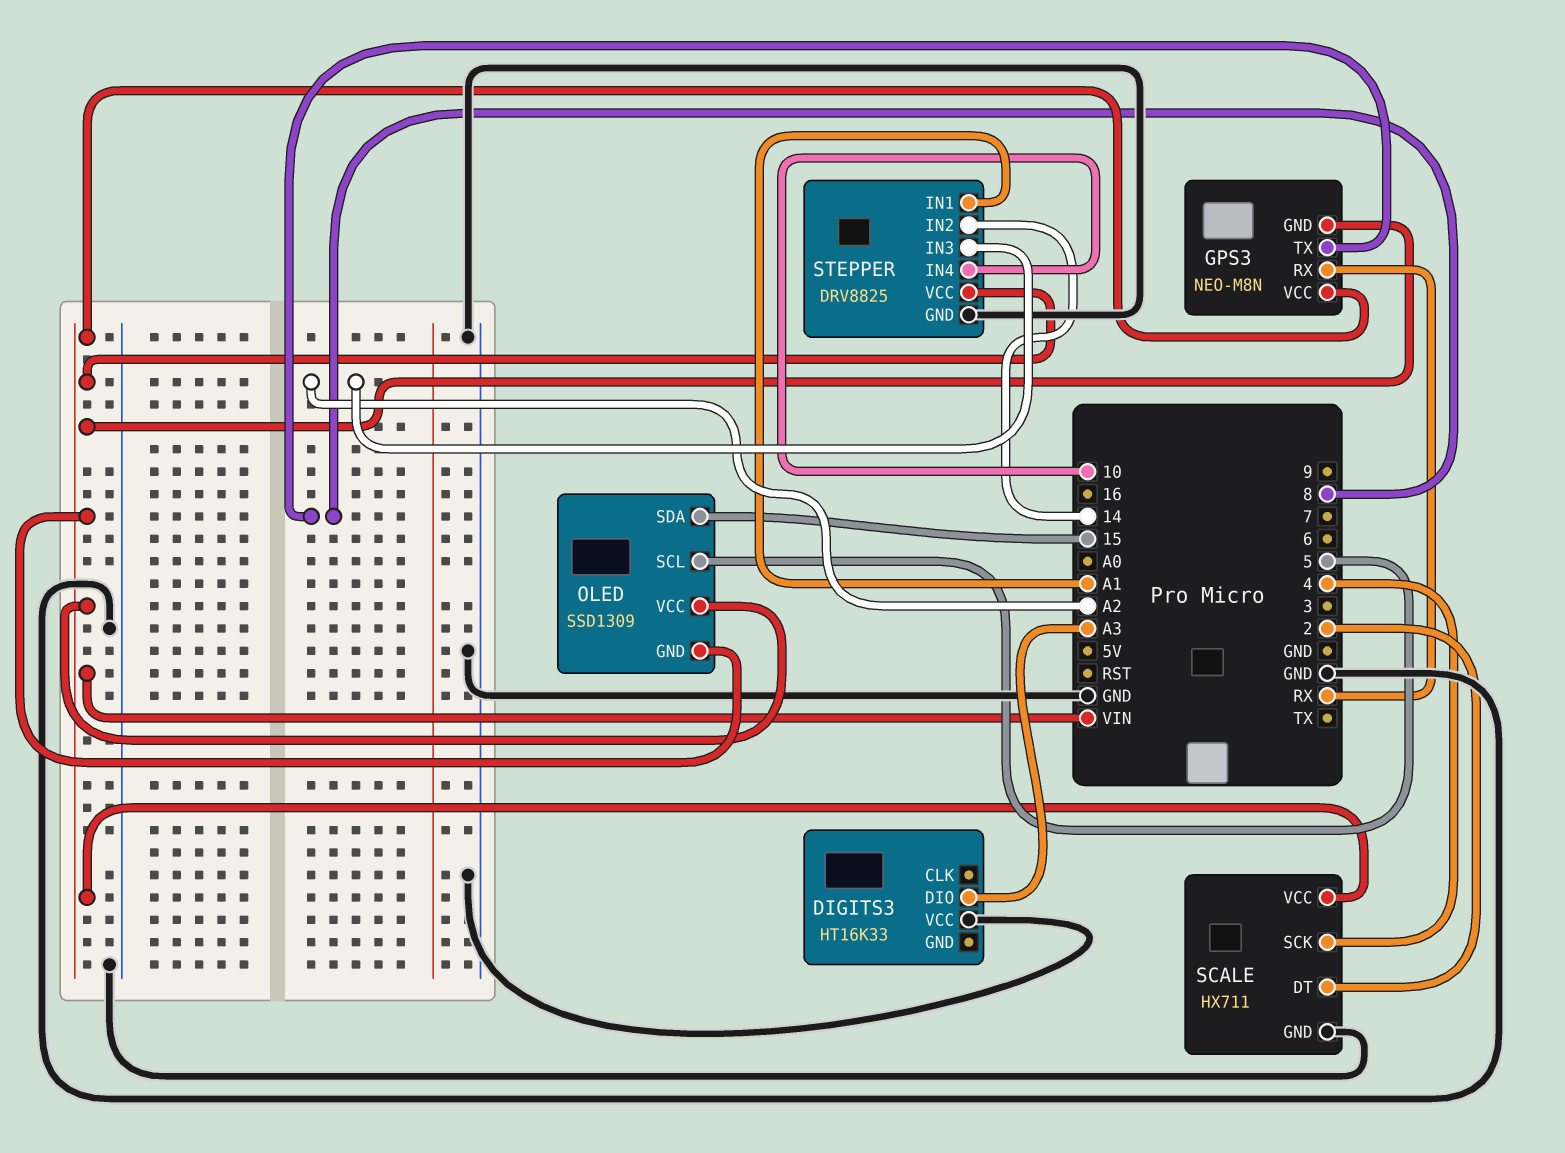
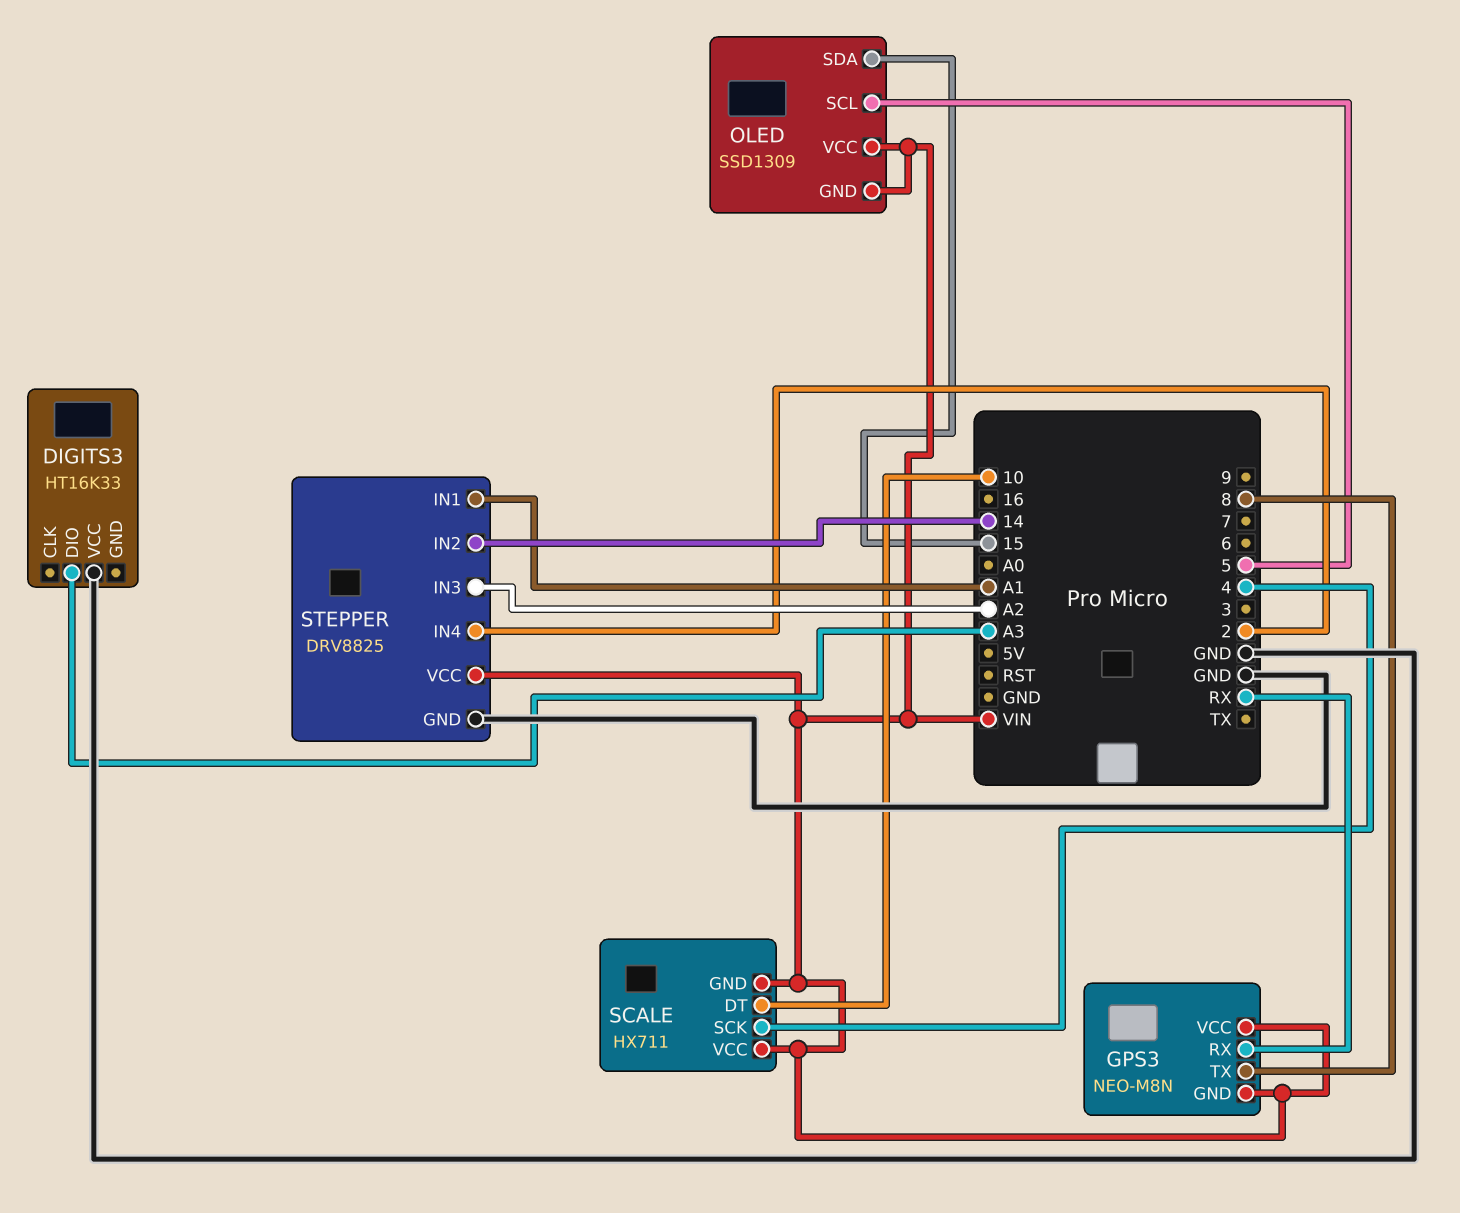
SCALE pin DT: 2 -> 10
SCALE pin GND: GND -> VIN
STEPPER pin IN4: 10 -> 2

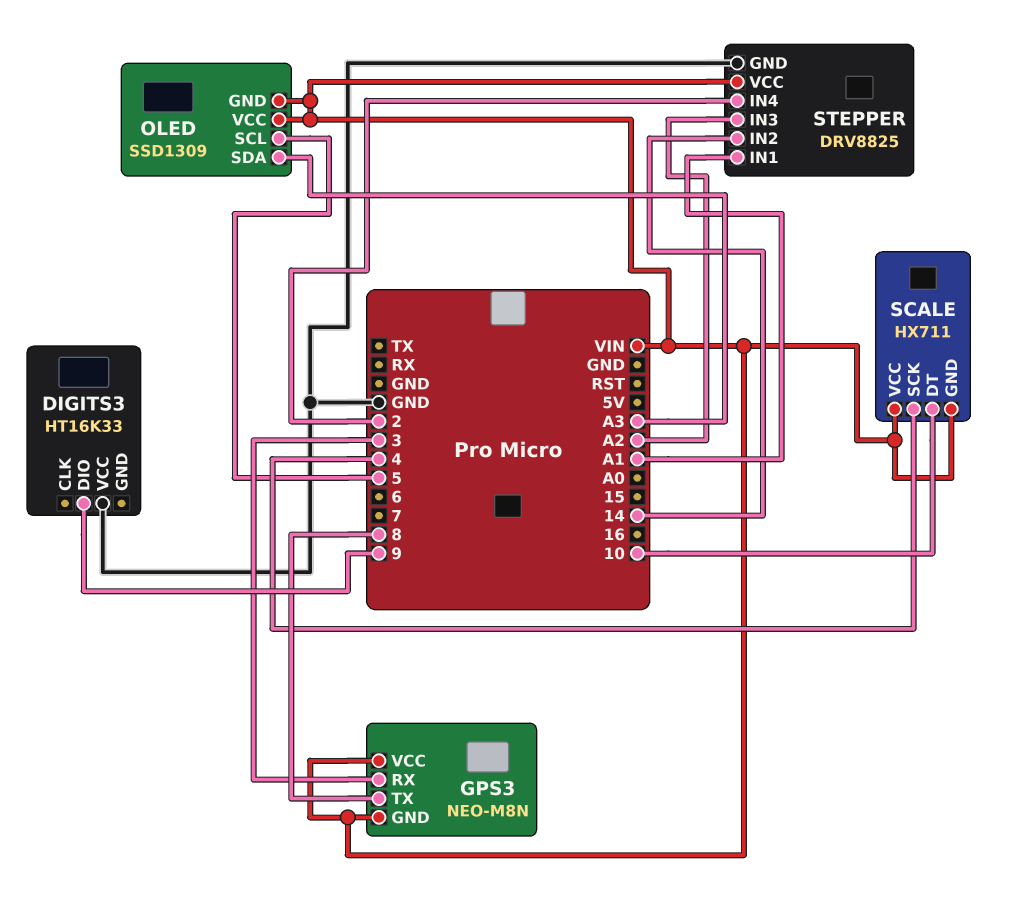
DIGITS3 pin DIO: A3 -> 9
GPS3 pin RX: RX -> 3
OLED pin SDA: 15 -> A3

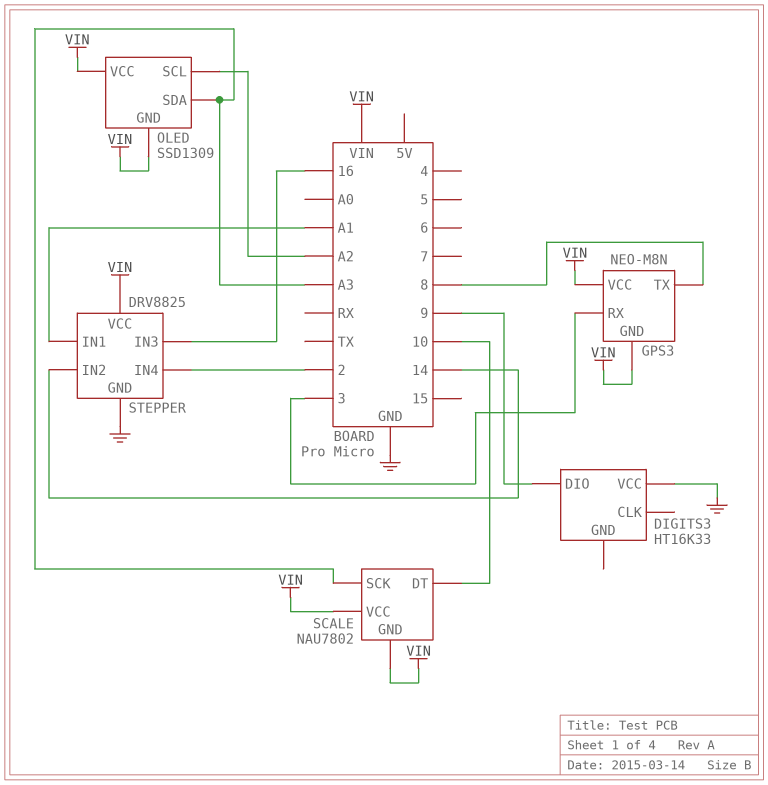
OLED pin SCL: 5 -> A2
SCALE: HX711 -> NAU7802
SCALE pin SCK: 4 -> A3
STEPPER pin IN3: A2 -> 16

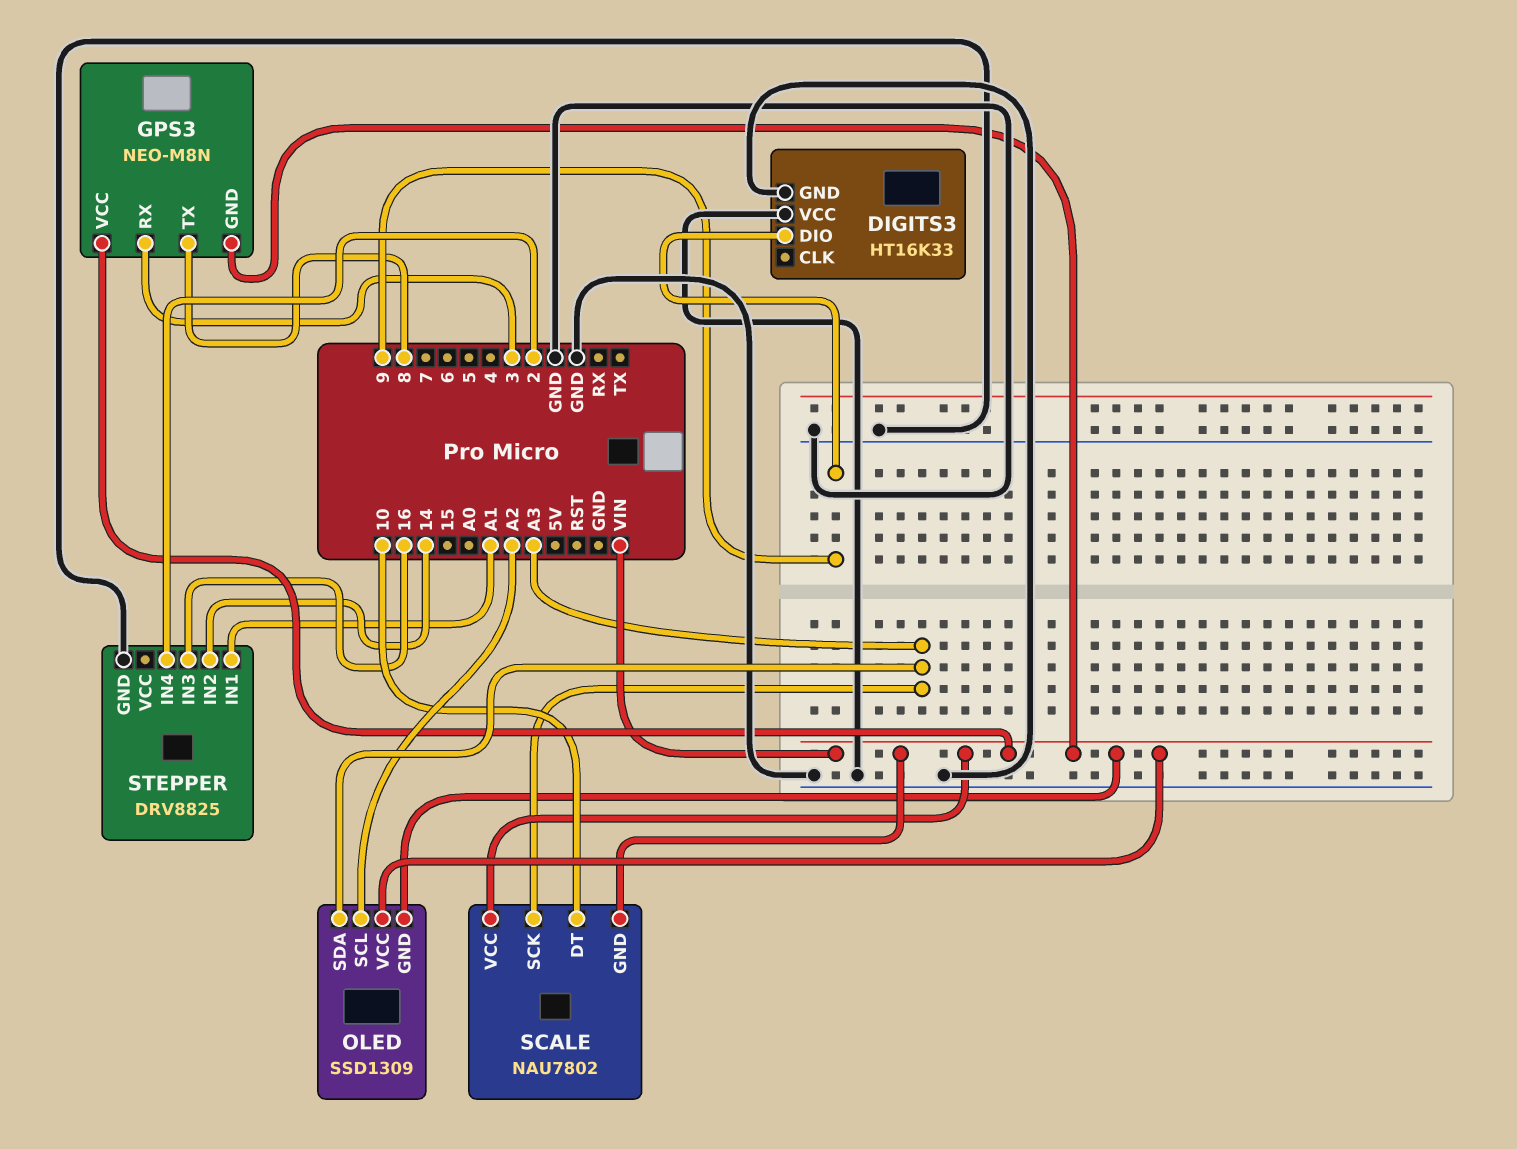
DIGITS3 pin GND: none -> GND
STEPPER pin VCC: VIN -> none

